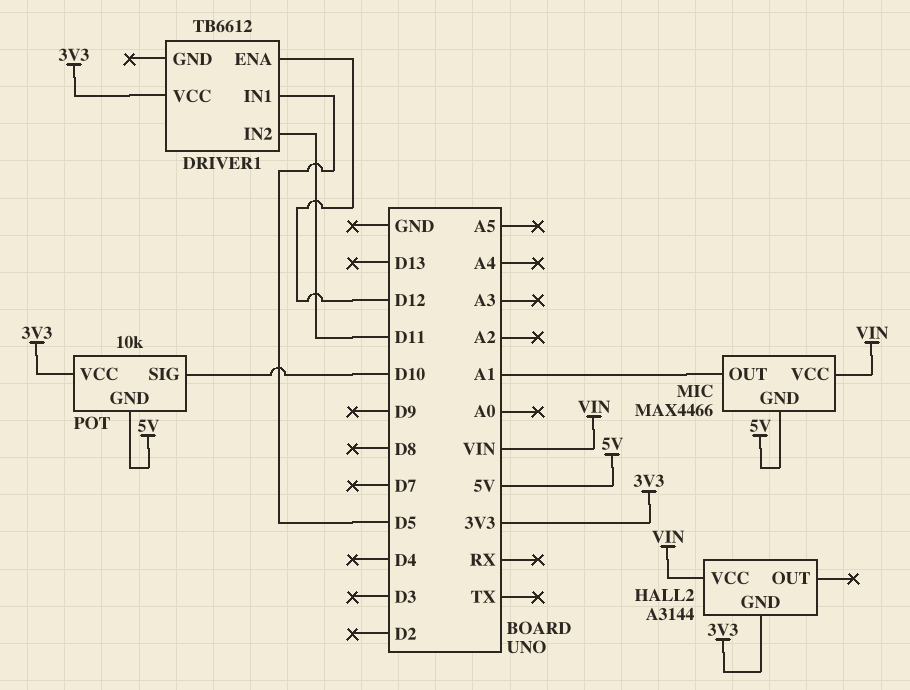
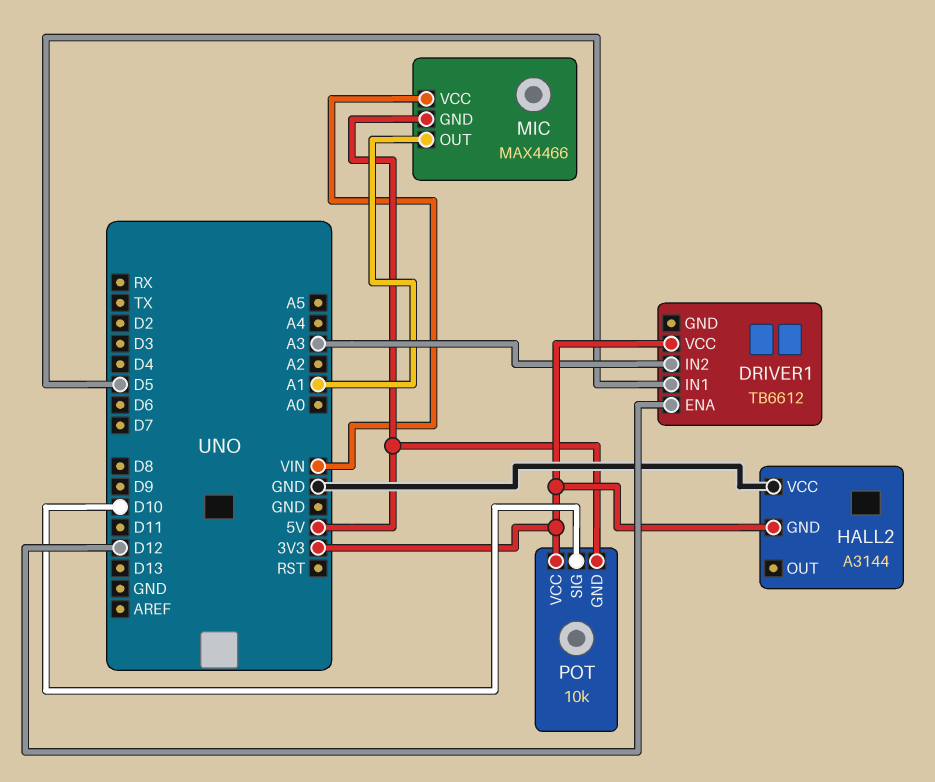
DRIVER1 pin IN2: D11 -> A3
HALL2 pin VCC: VIN -> GND

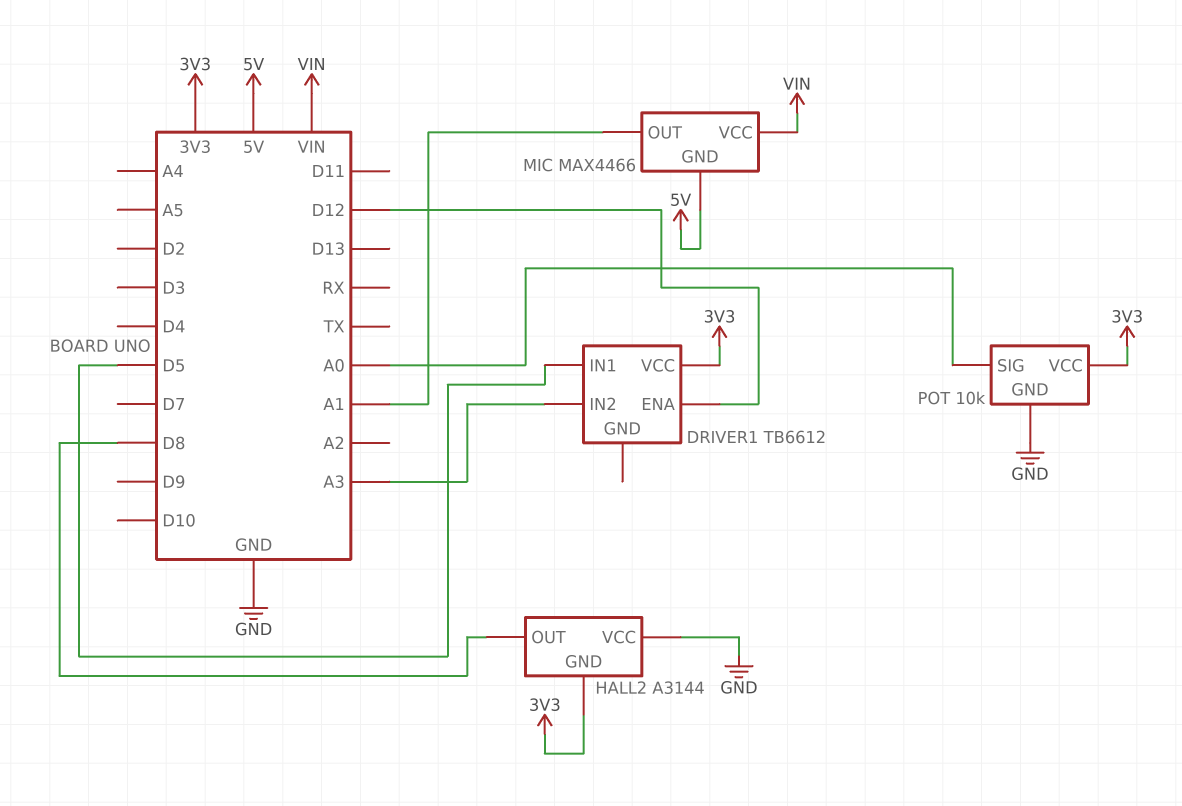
HALL2 pin OUT: none -> D8
POT pin GND: 5V -> GND
POT pin SIG: D10 -> A0

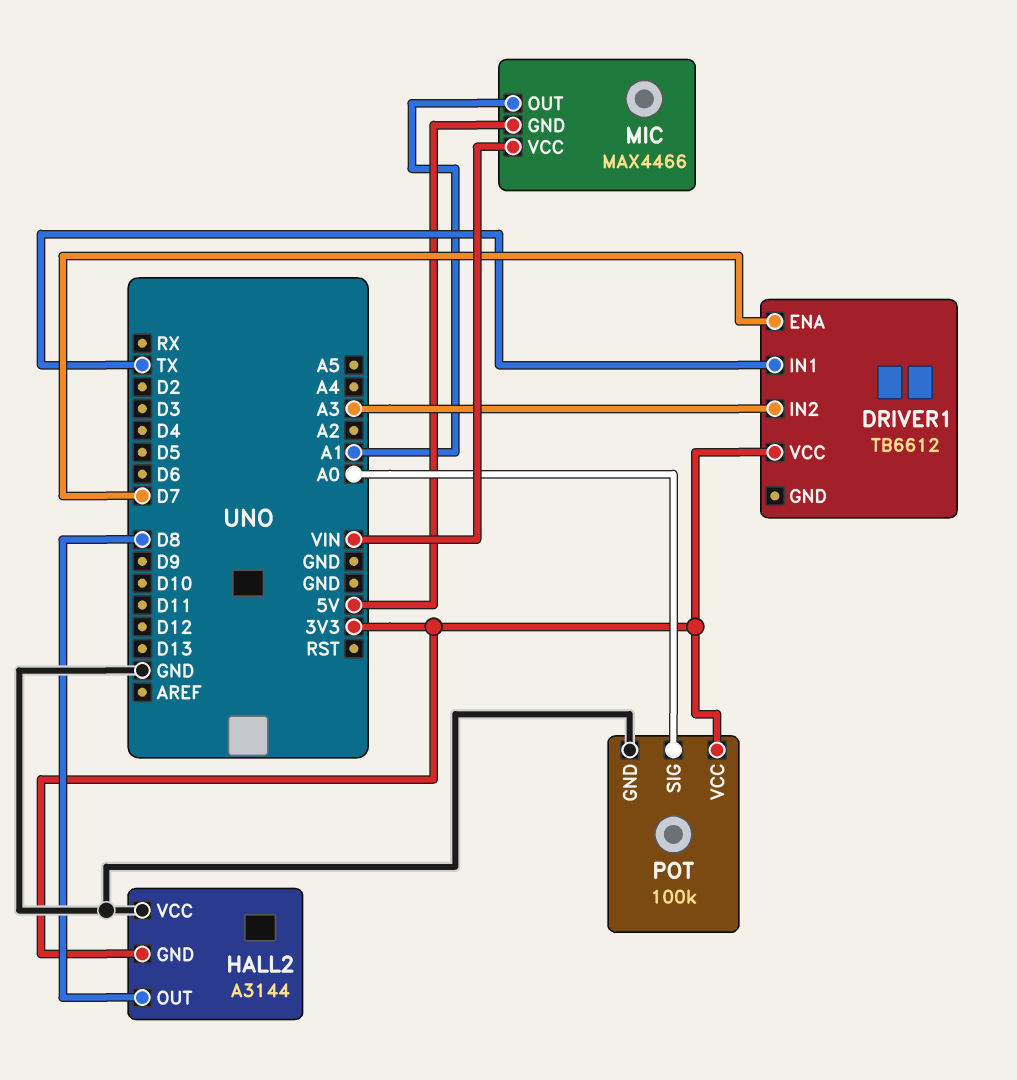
DRIVER1 pin ENA: D12 -> D7
DRIVER1 pin IN1: D5 -> TX
POT: 10k -> 100k

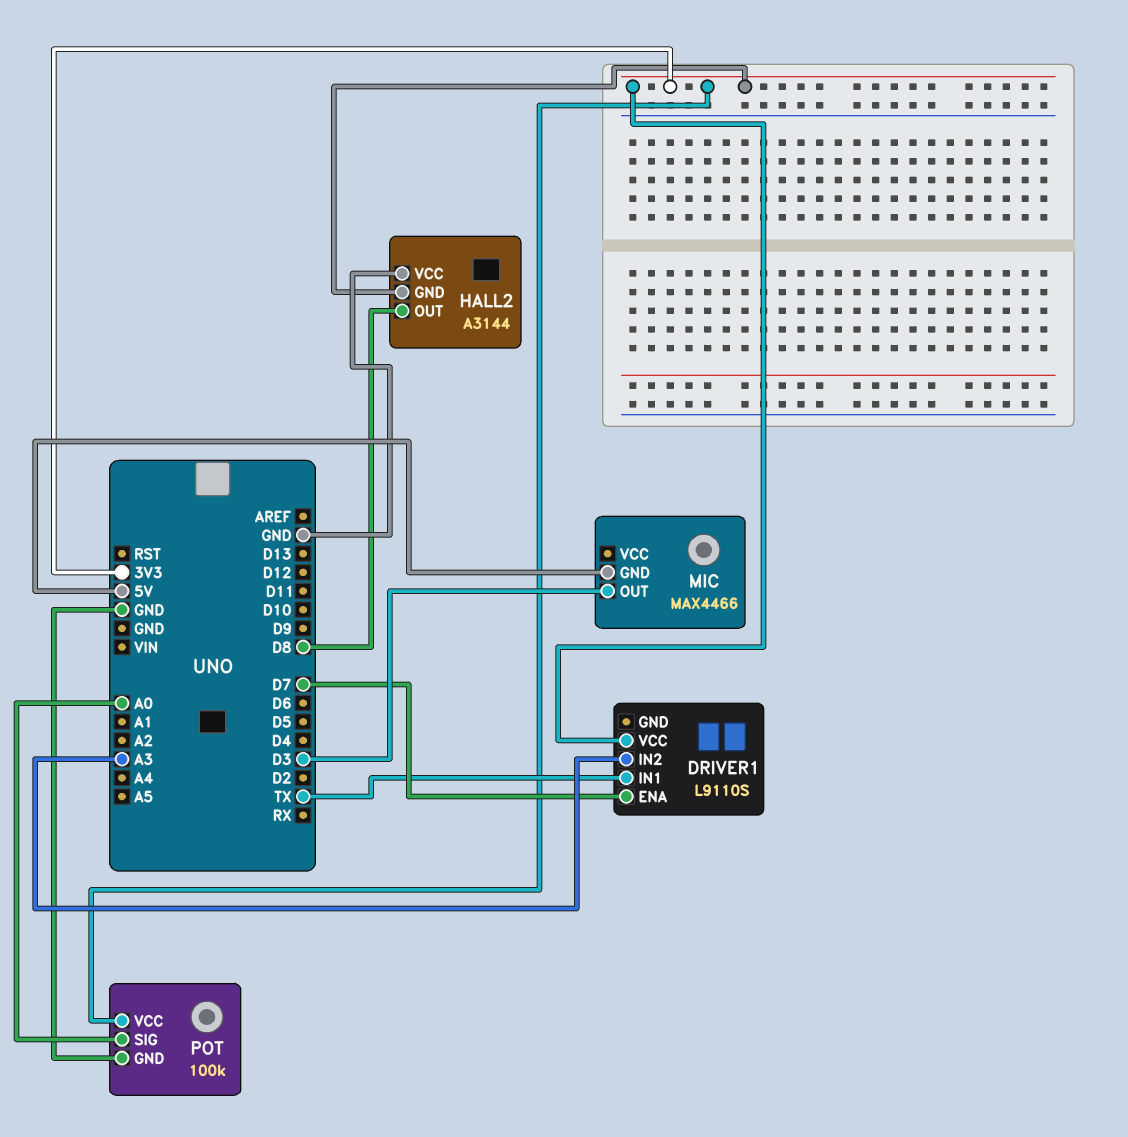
DRIVER1: TB6612 -> L9110S
MIC pin OUT: A1 -> D3
MIC pin VCC: VIN -> none

